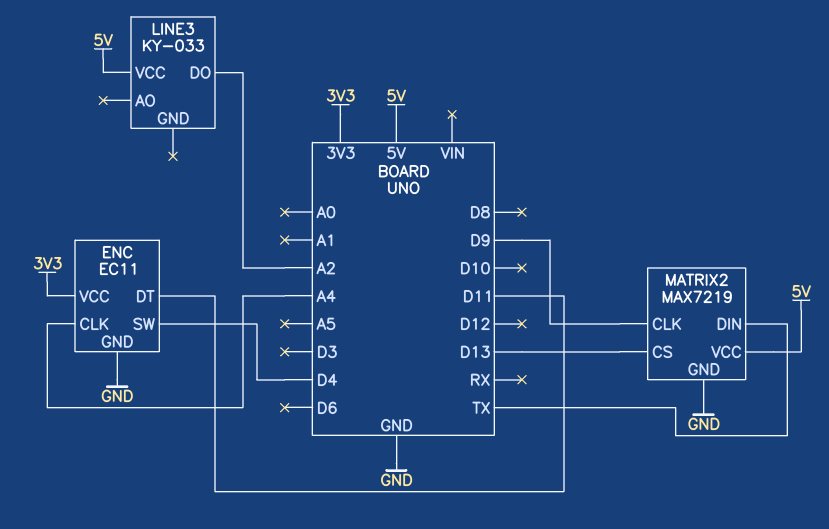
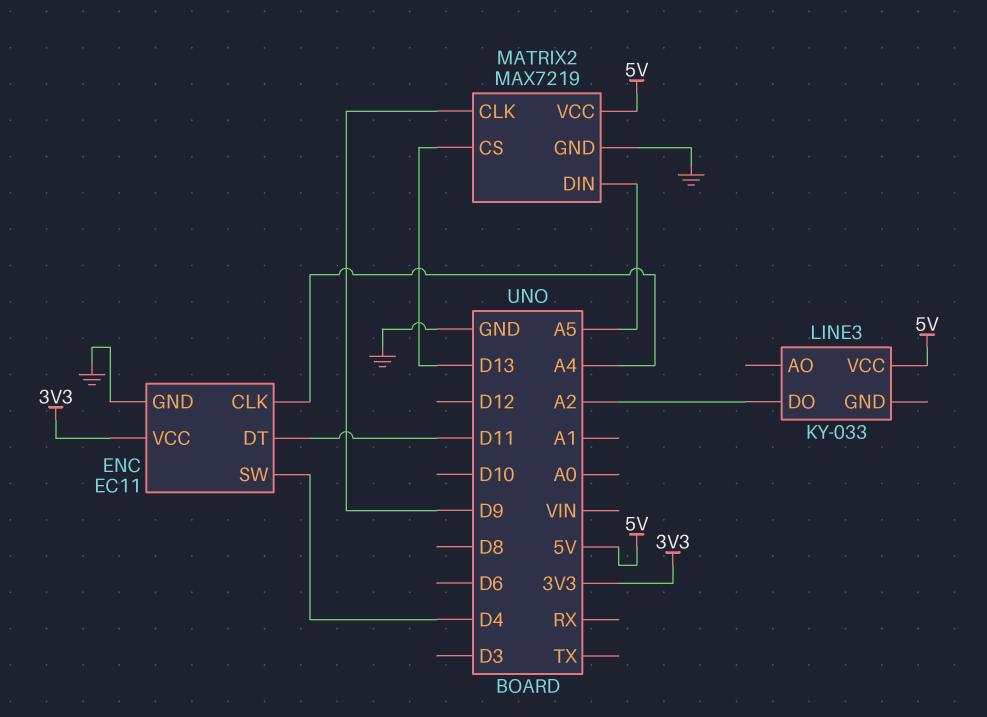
MATRIX2 pin DIN: TX -> A5

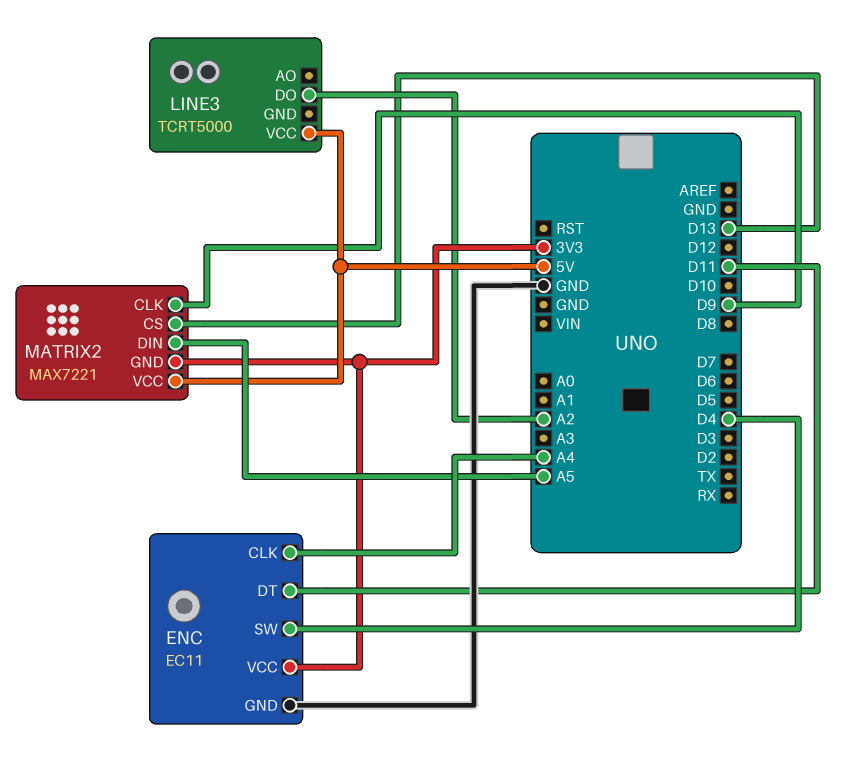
LINE3: KY-033 -> TCRT5000
MATRIX2: MAX7219 -> MAX7221
MATRIX2 pin GND: GND -> 3V3

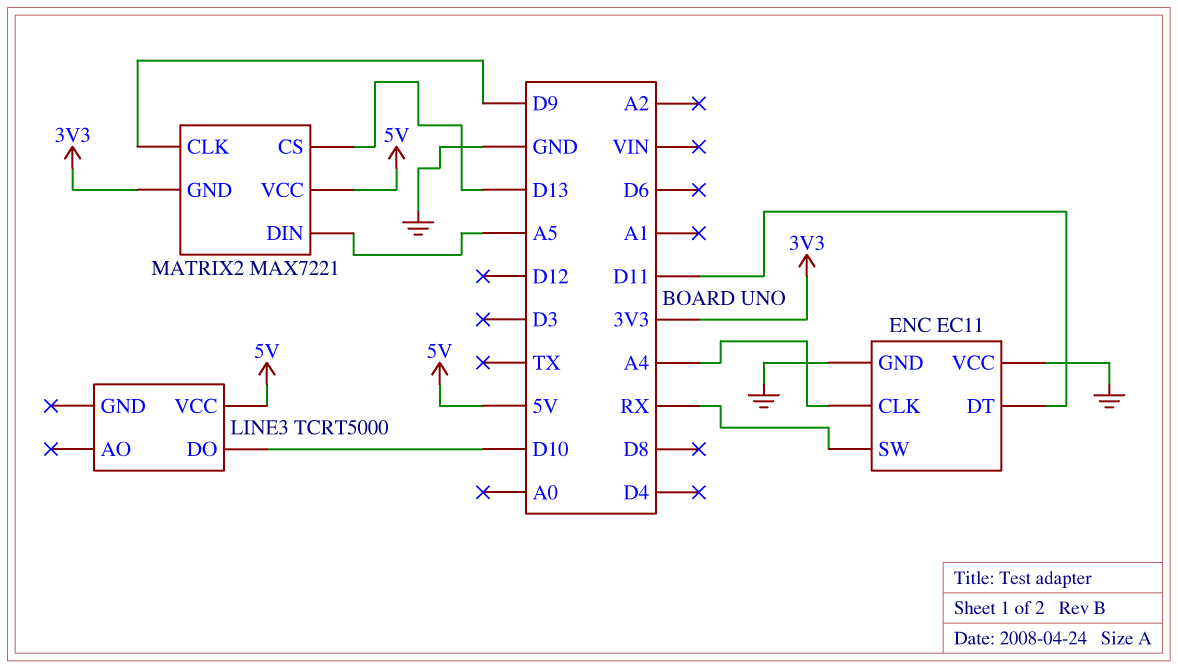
ENC pin SW: D4 -> RX
ENC pin VCC: 3V3 -> GND
LINE3 pin DO: A2 -> D10

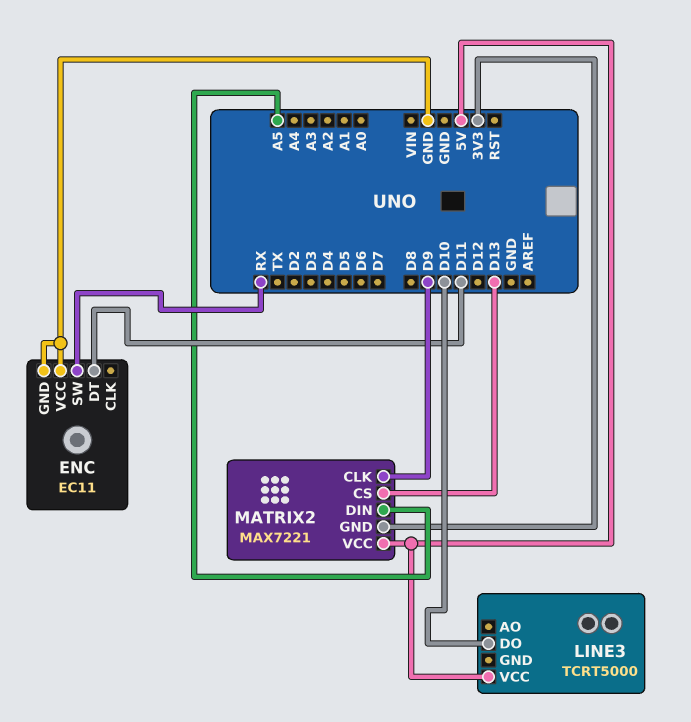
ENC pin CLK: A4 -> none

